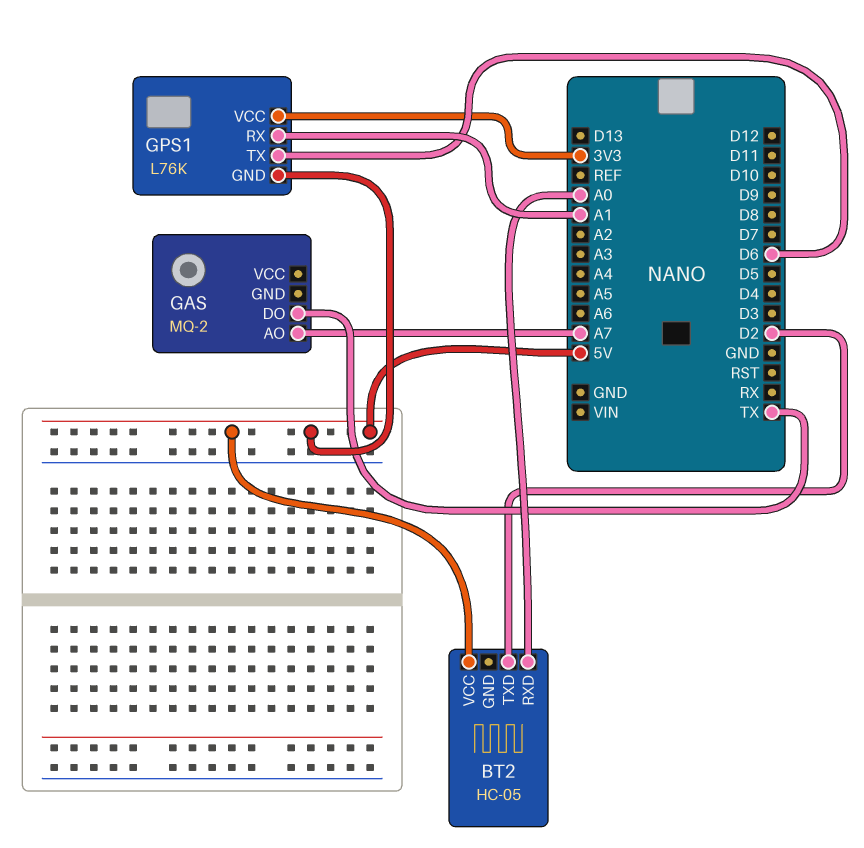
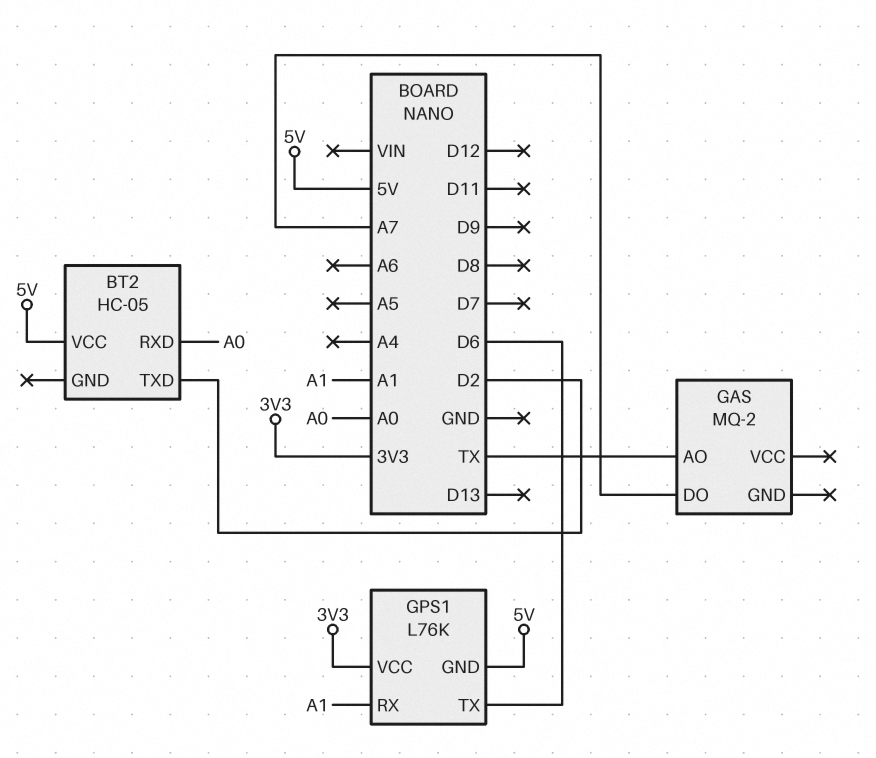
GAS pin AO: A7 -> TX
GAS pin DO: TX -> A7

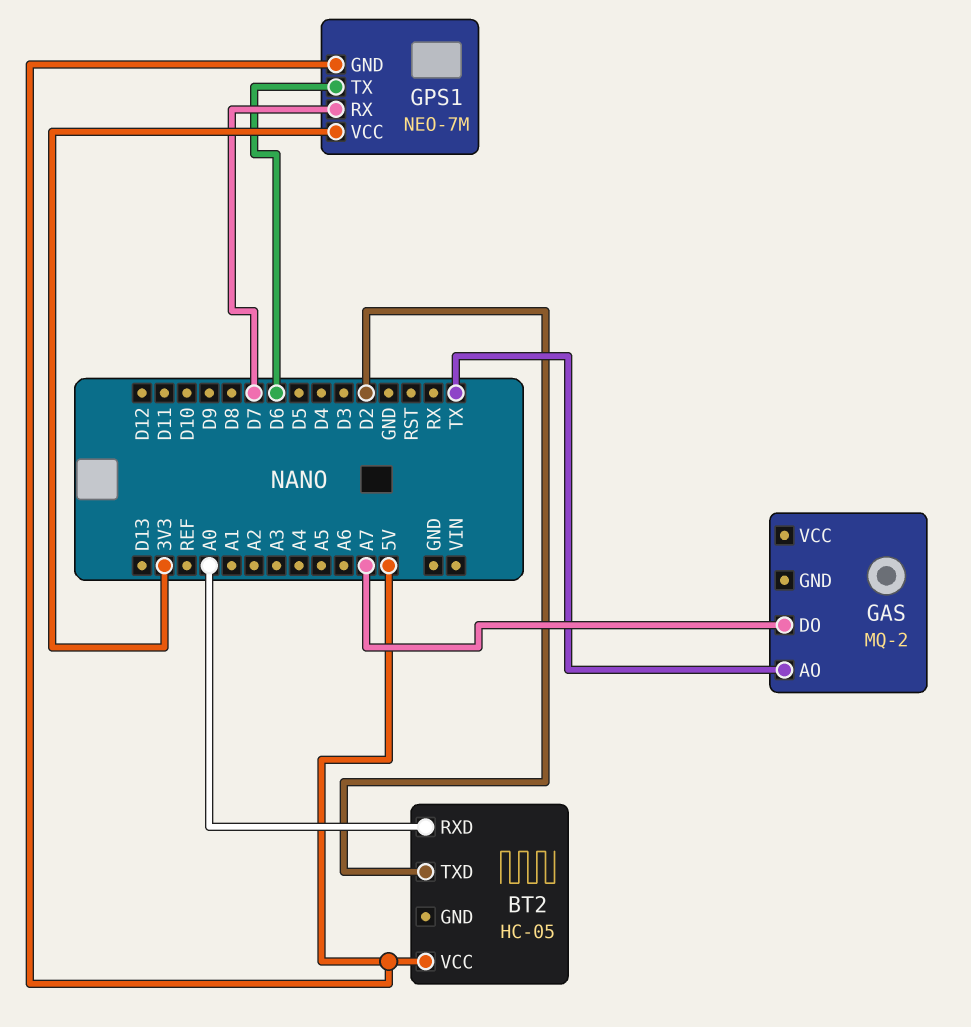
GPS1: L76K -> NEO-7M
GPS1 pin RX: A1 -> D7

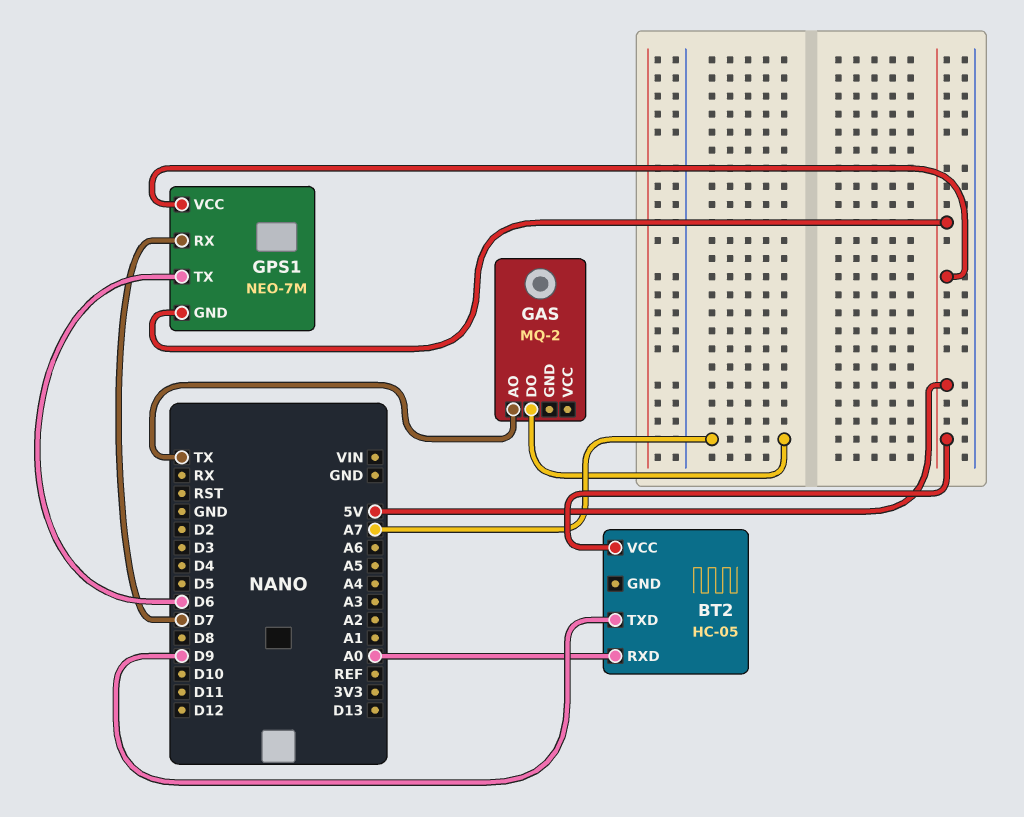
BT2 pin TXD: D2 -> D9
GPS1 pin VCC: 3V3 -> 5V

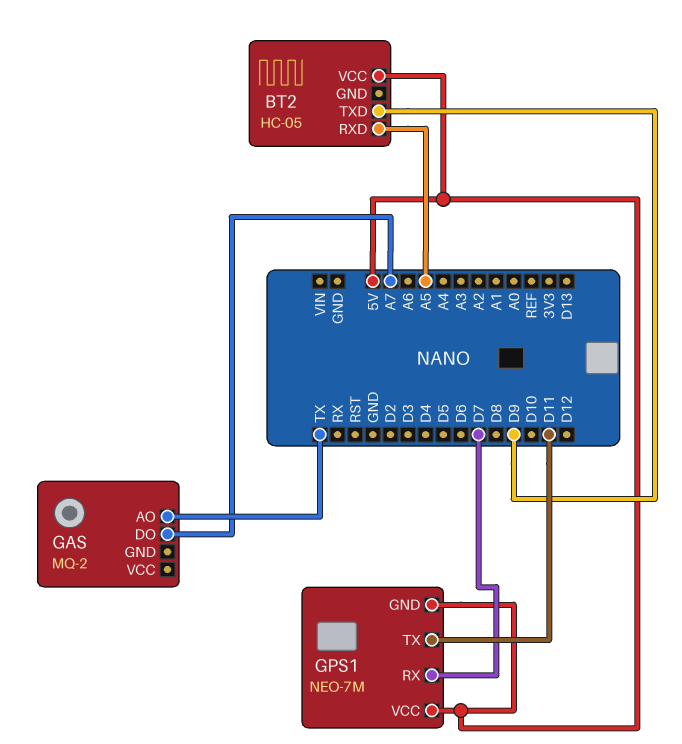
BT2 pin RXD: A0 -> A5
GPS1 pin TX: D6 -> D11

